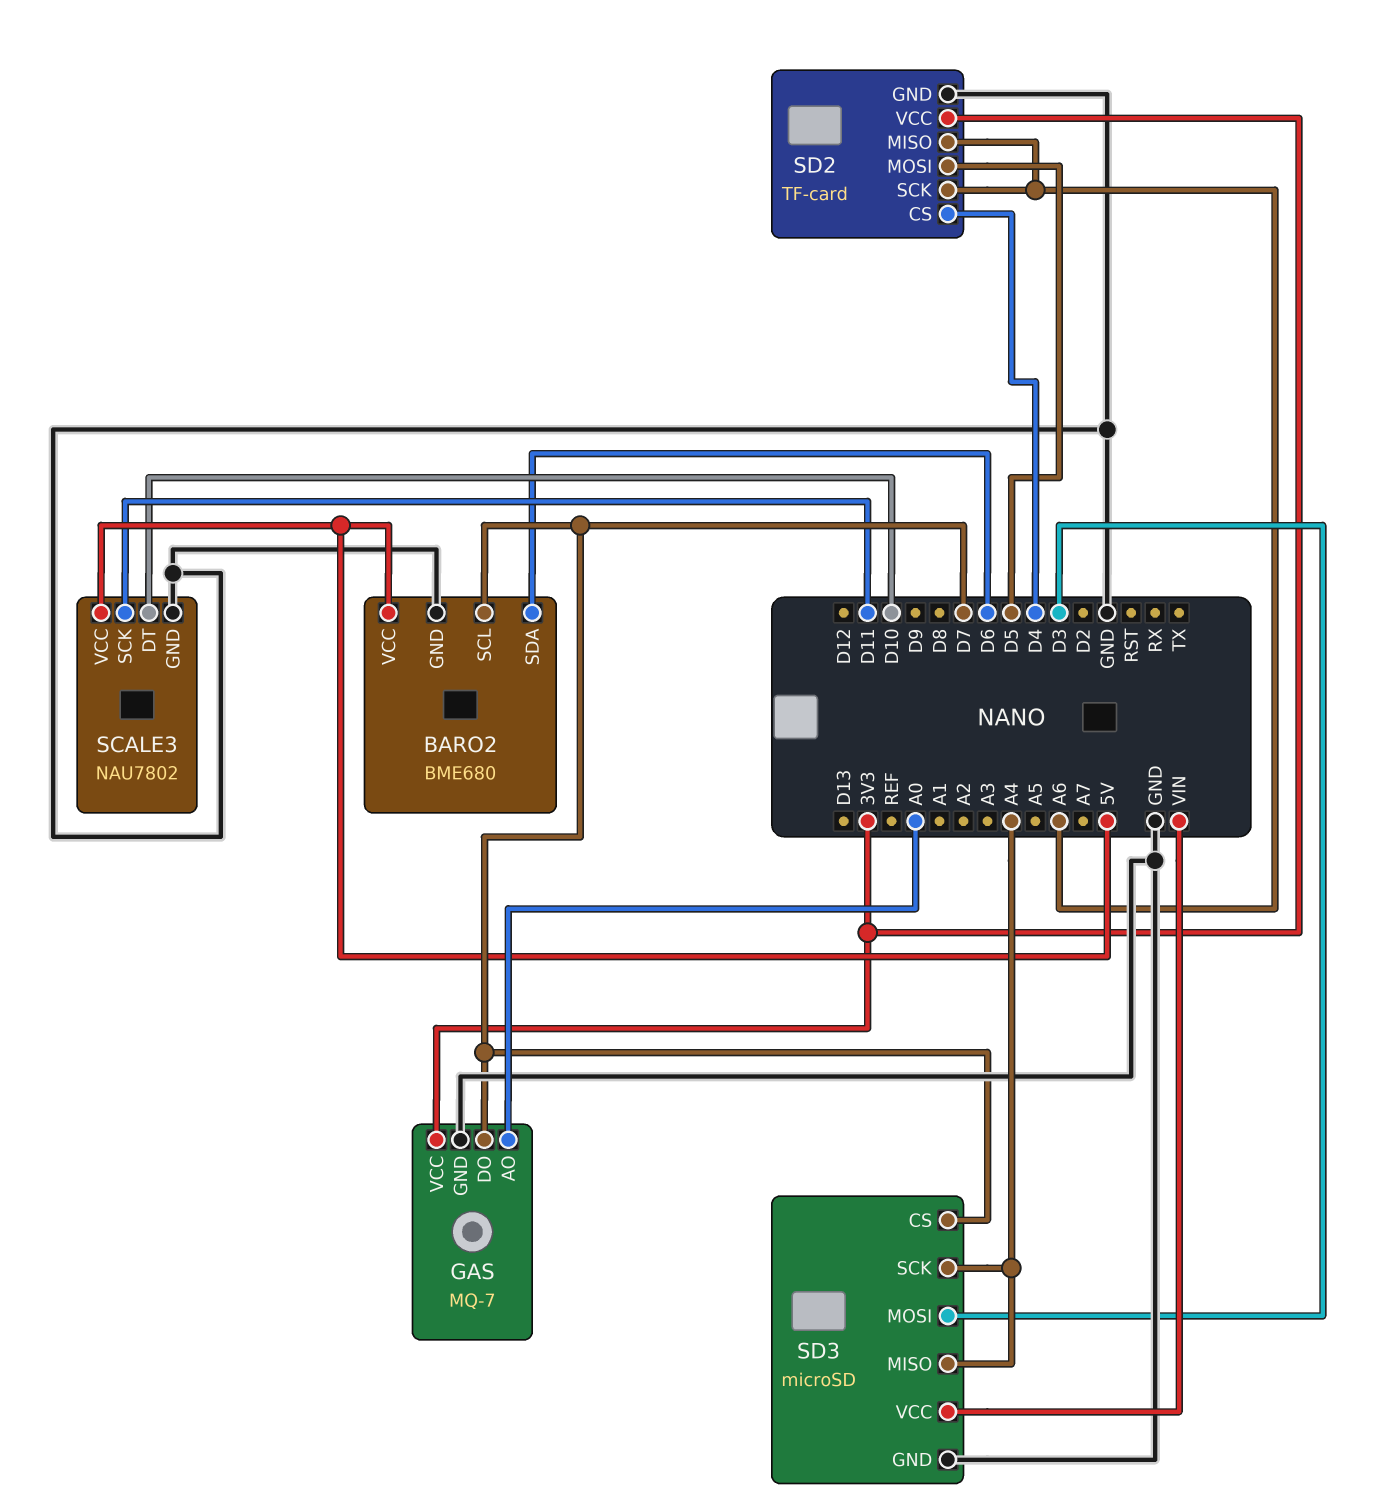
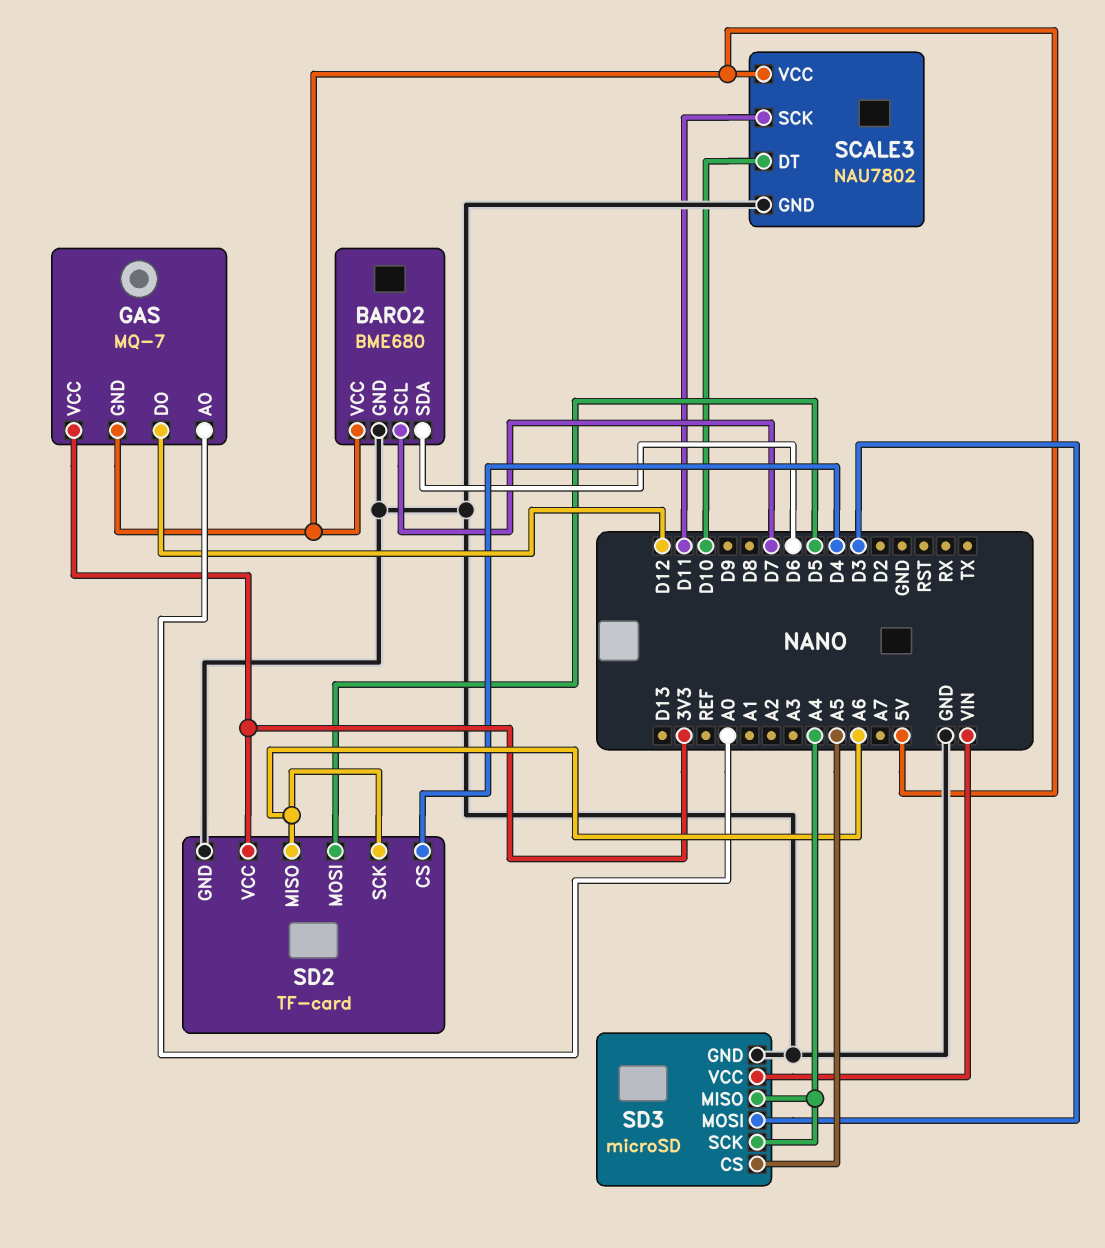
GAS pin DO: D7 -> D12
GAS pin GND: GND -> 5V
SD3 pin CS: D7 -> A5

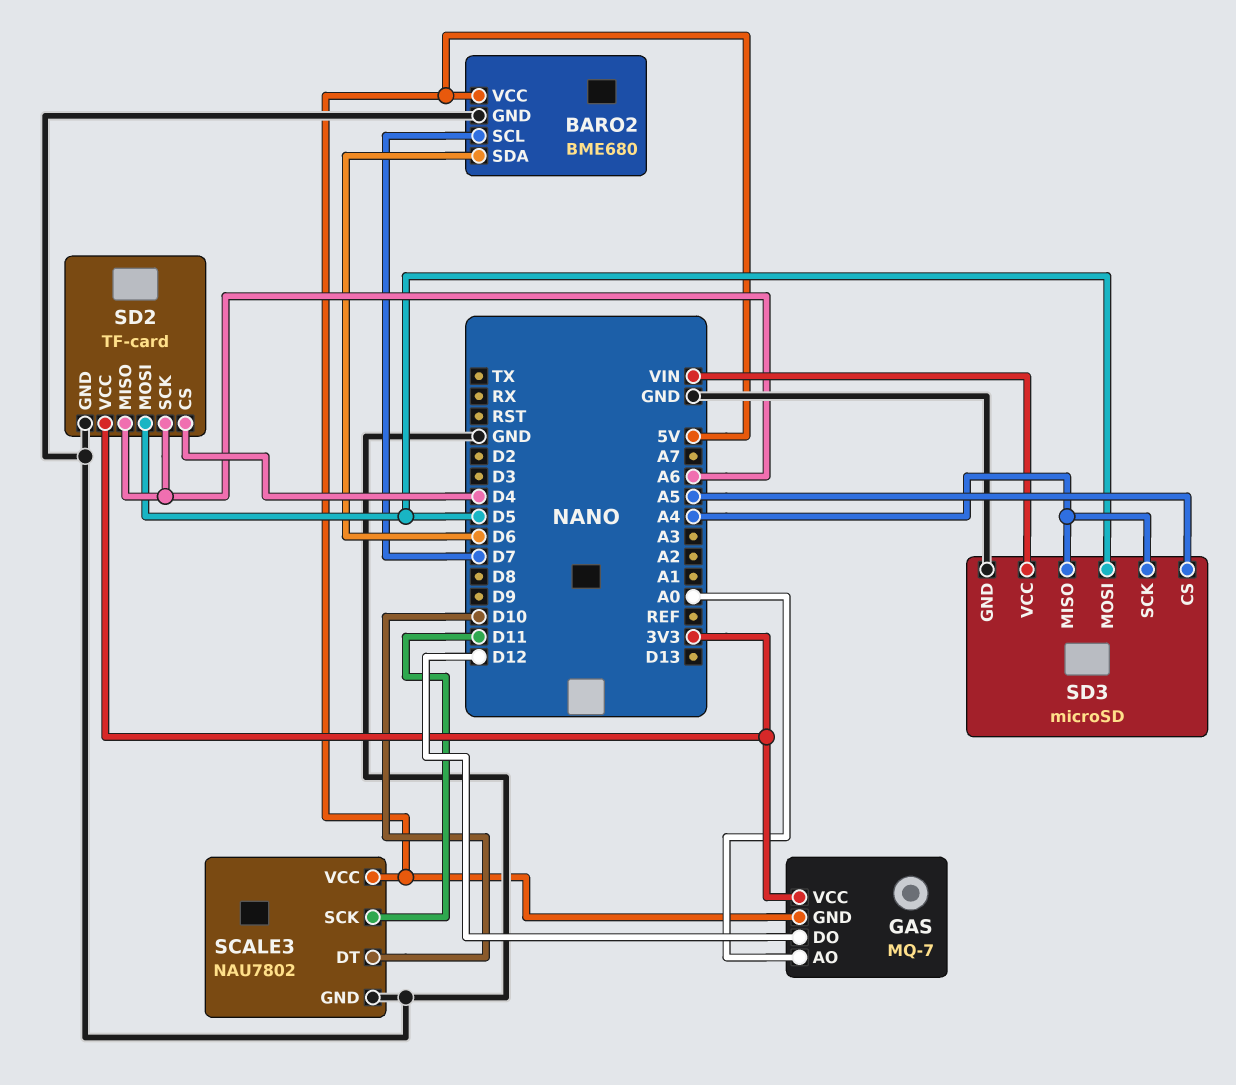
SD3 pin MOSI: D3 -> D5

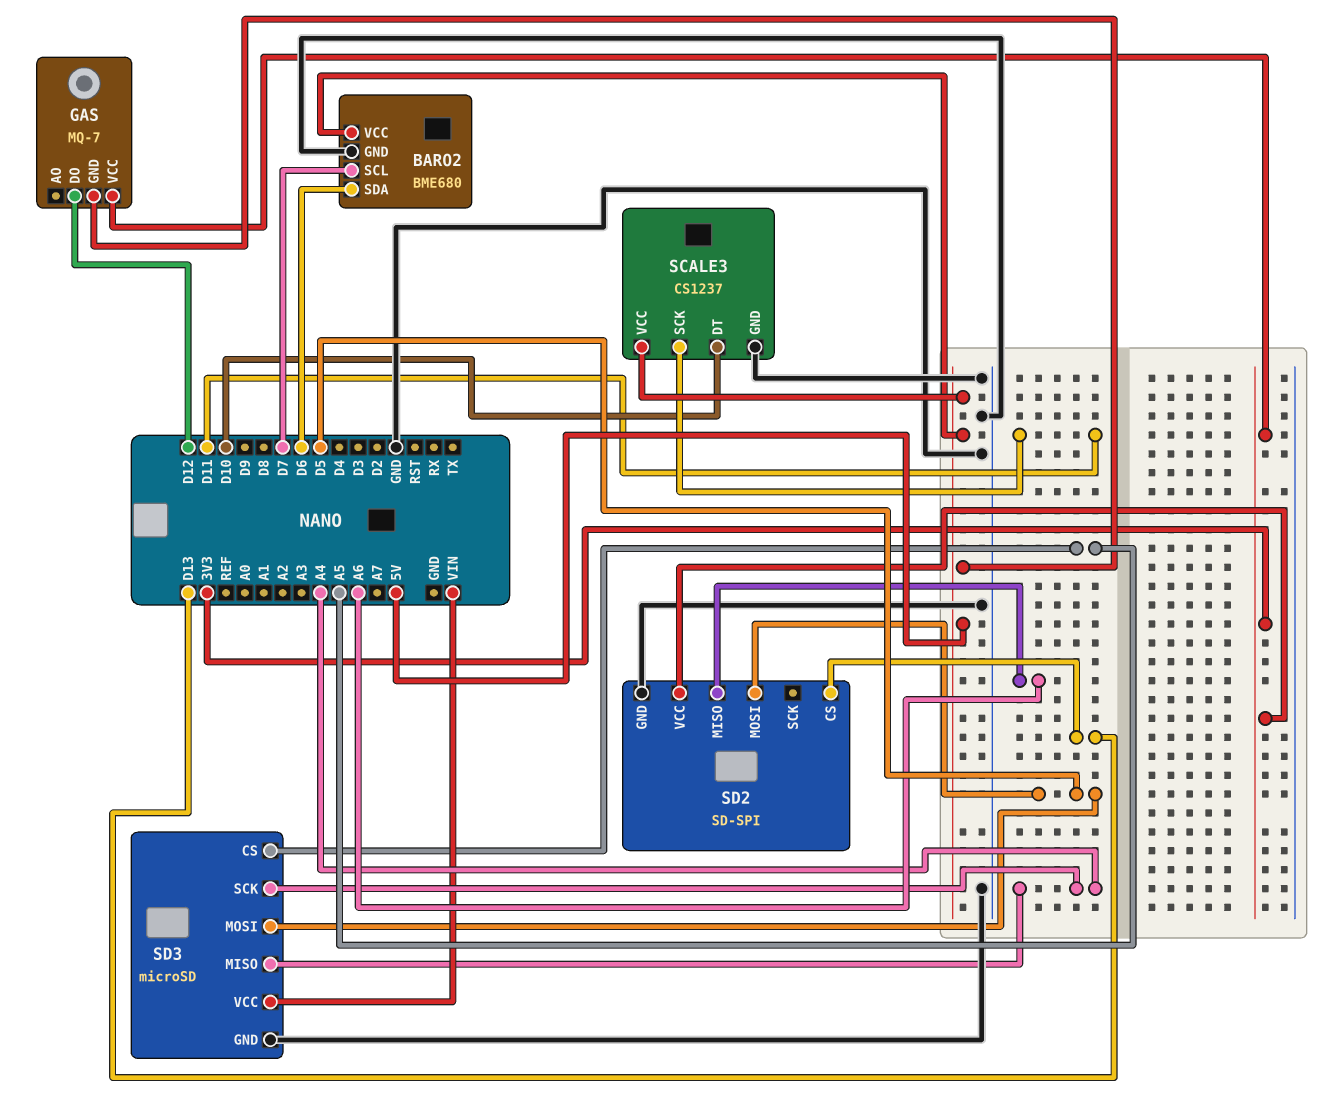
GAS pin AO: A0 -> none
SCALE3: NAU7802 -> CS1237
SD2: TF-card -> SD-SPI
SD2 pin CS: D4 -> D13
SD2 pin SCK: A6 -> none

